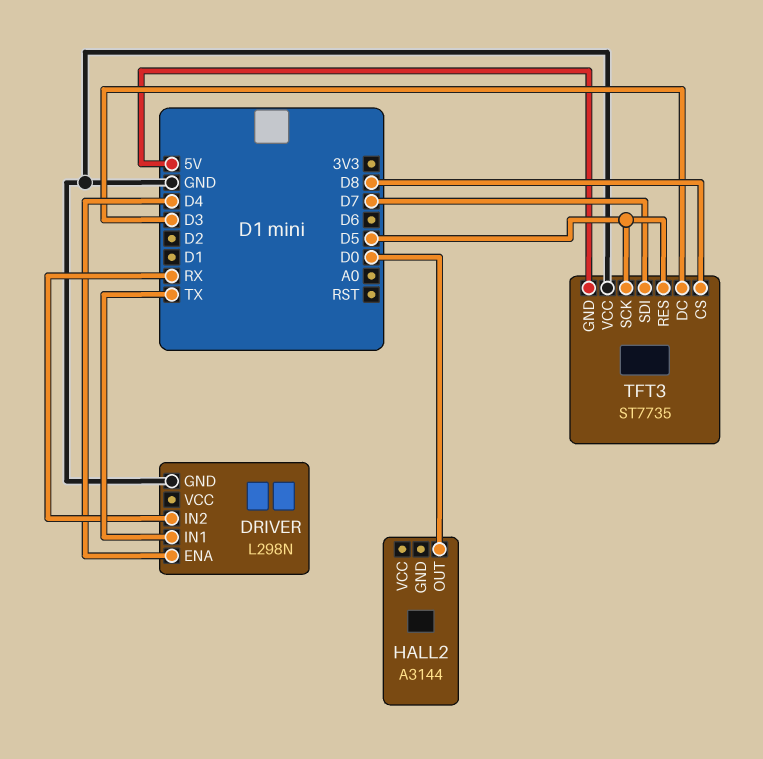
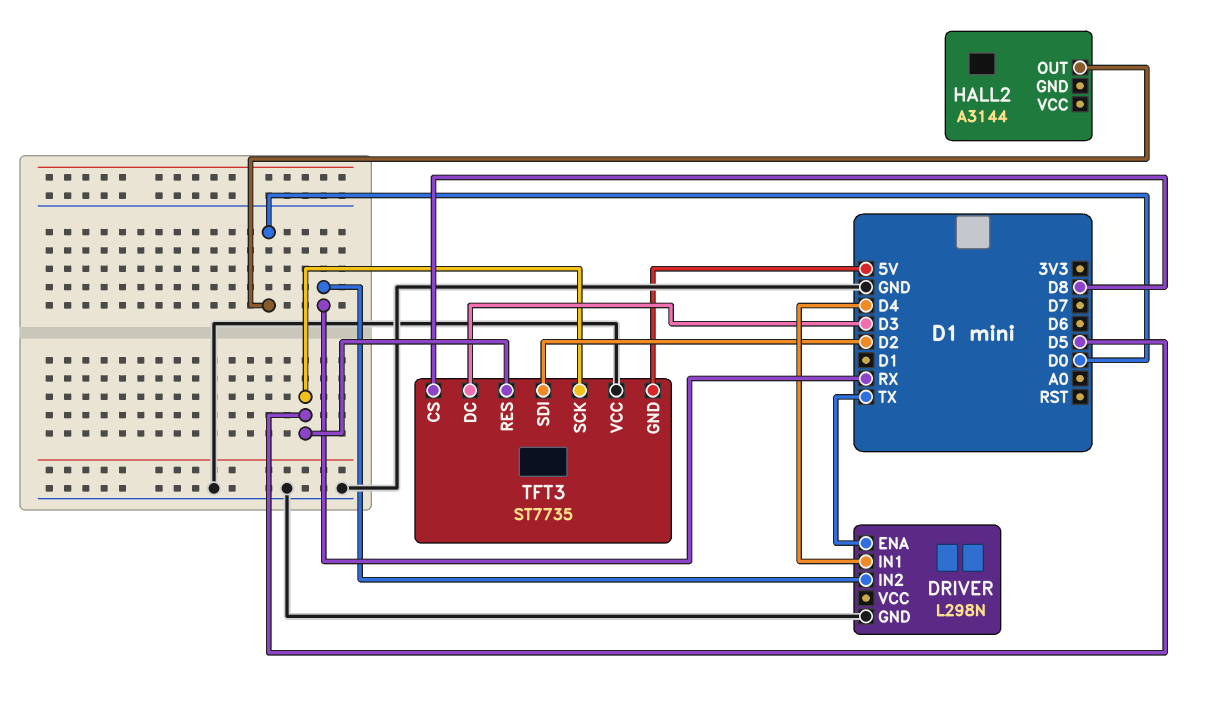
DRIVER pin ENA: D4 -> TX
DRIVER pin IN1: TX -> D4
TFT3 pin SDI: D7 -> D2

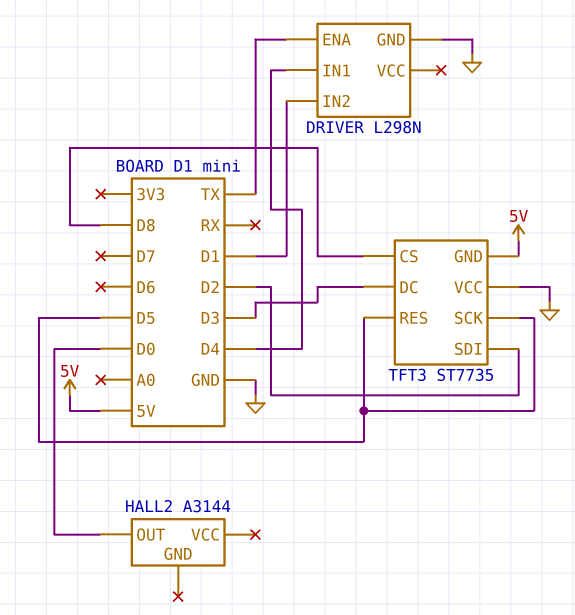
DRIVER pin IN2: RX -> D1

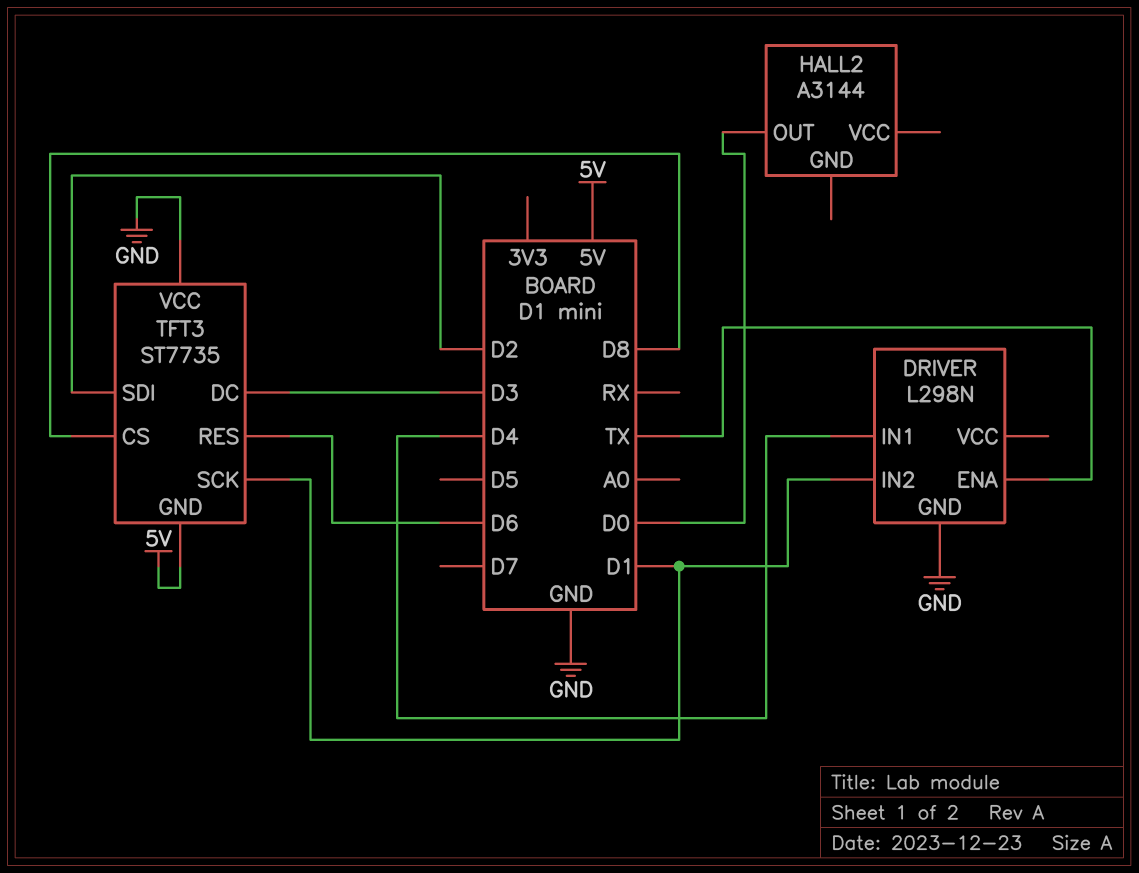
TFT3 pin RES: D5 -> D6
TFT3 pin SCK: D5 -> D1

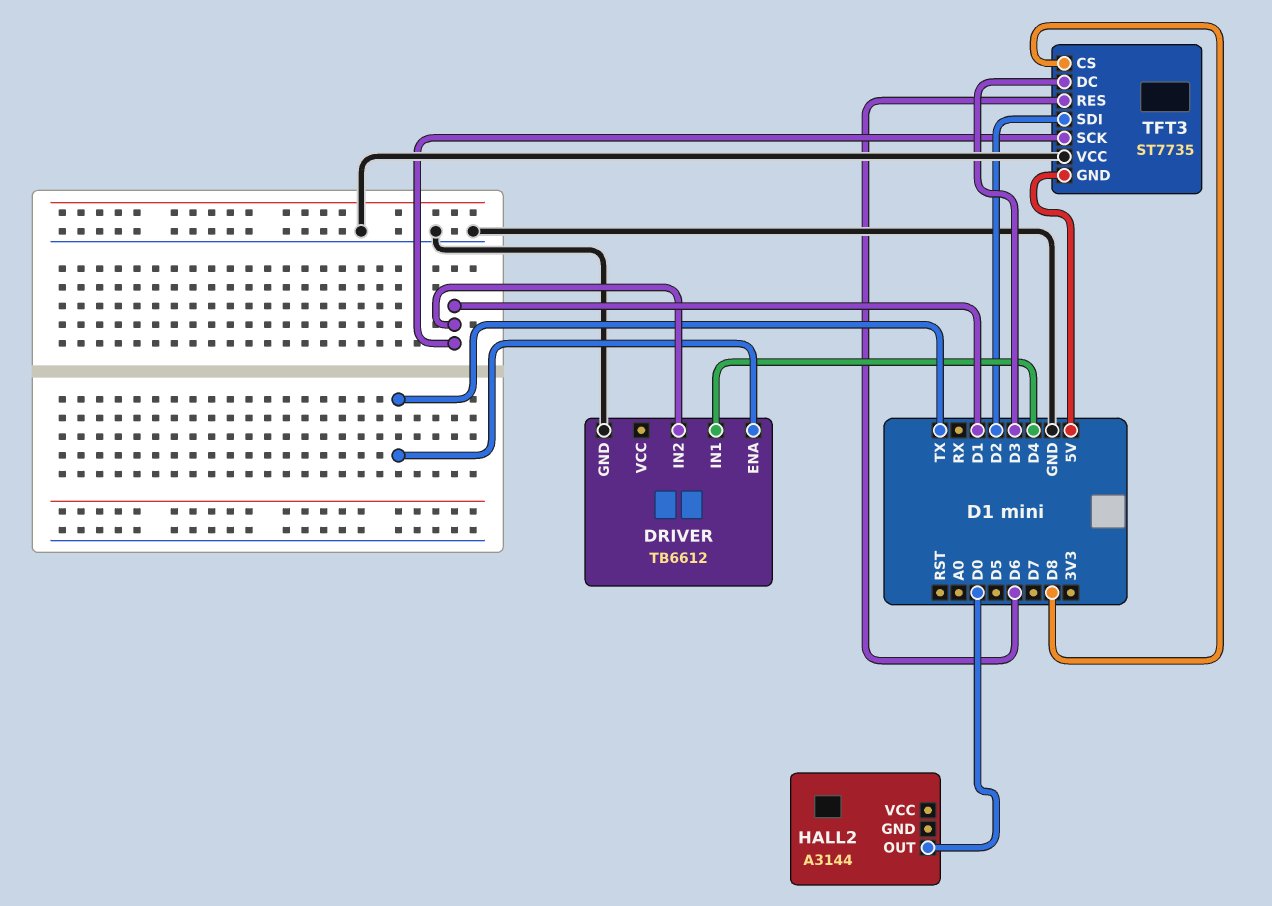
DRIVER: L298N -> TB6612

